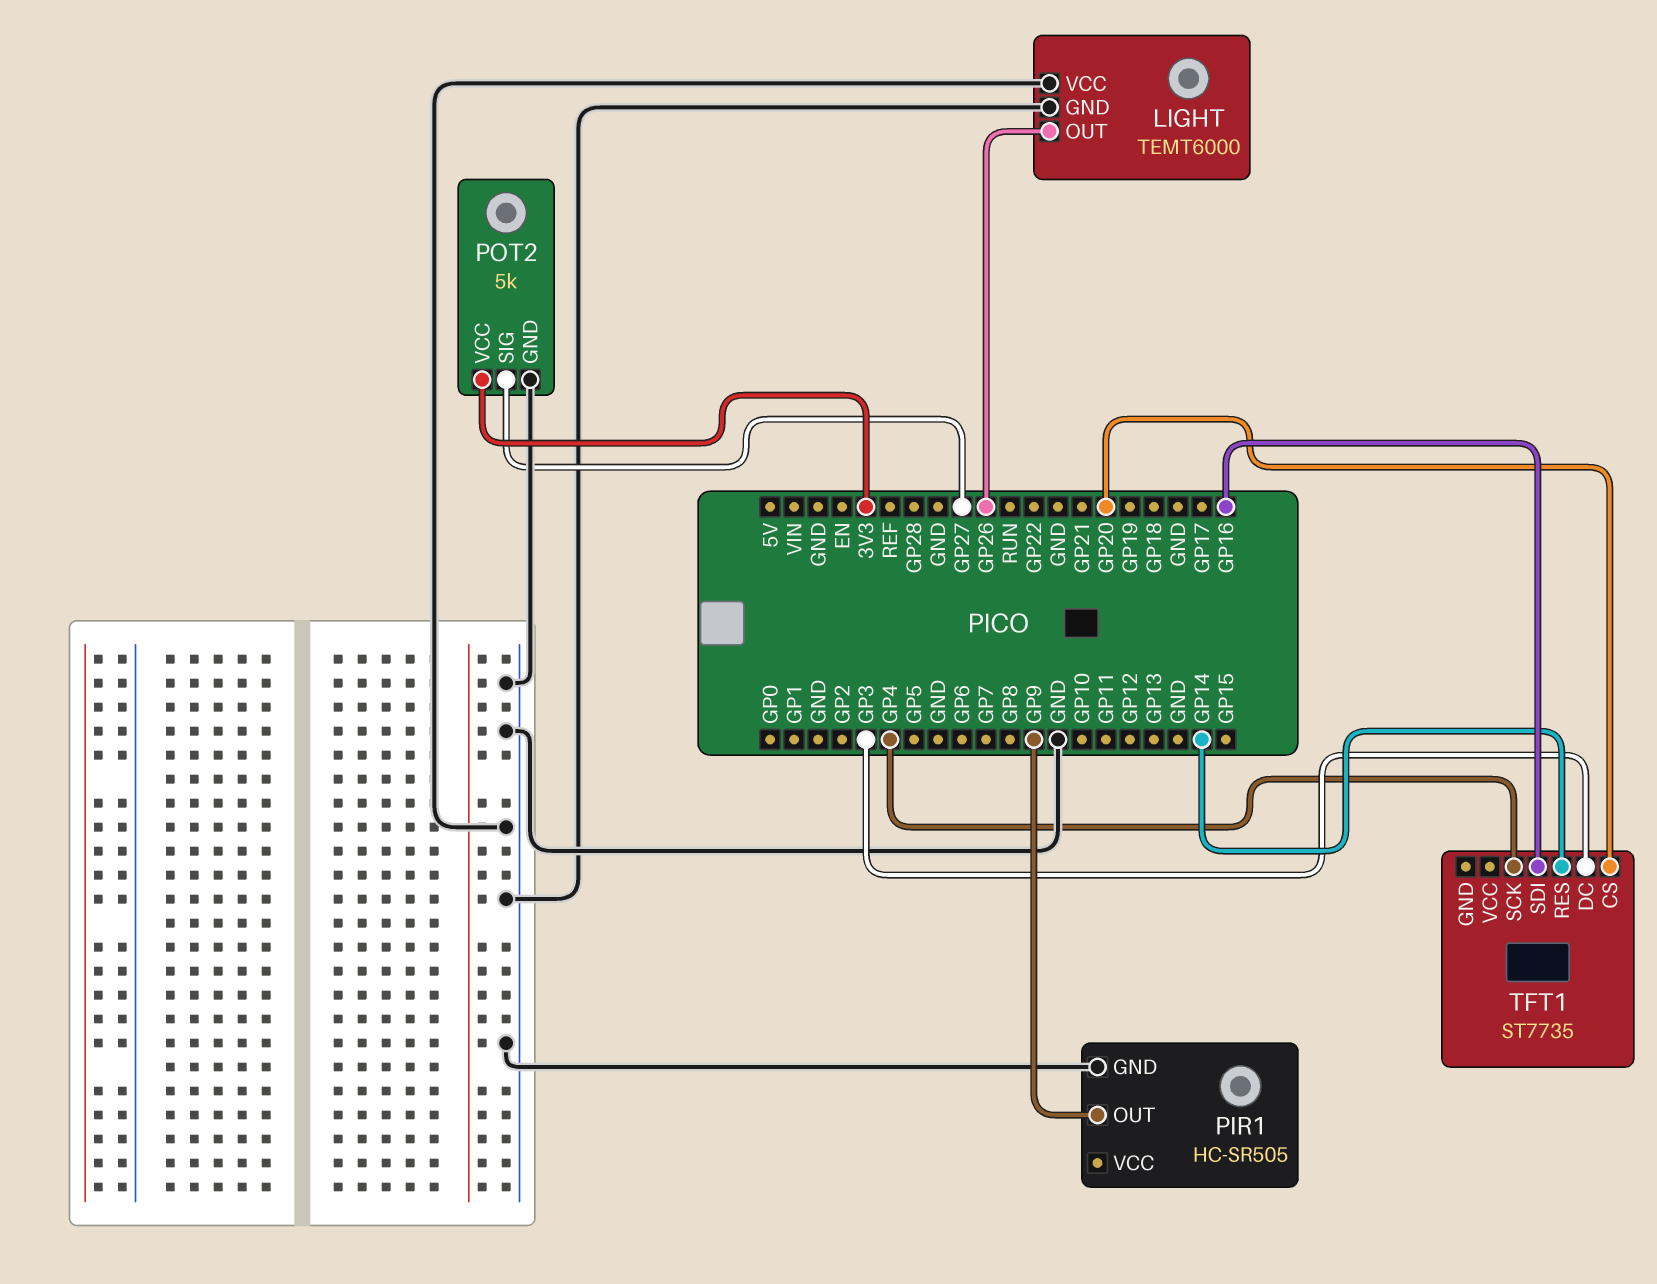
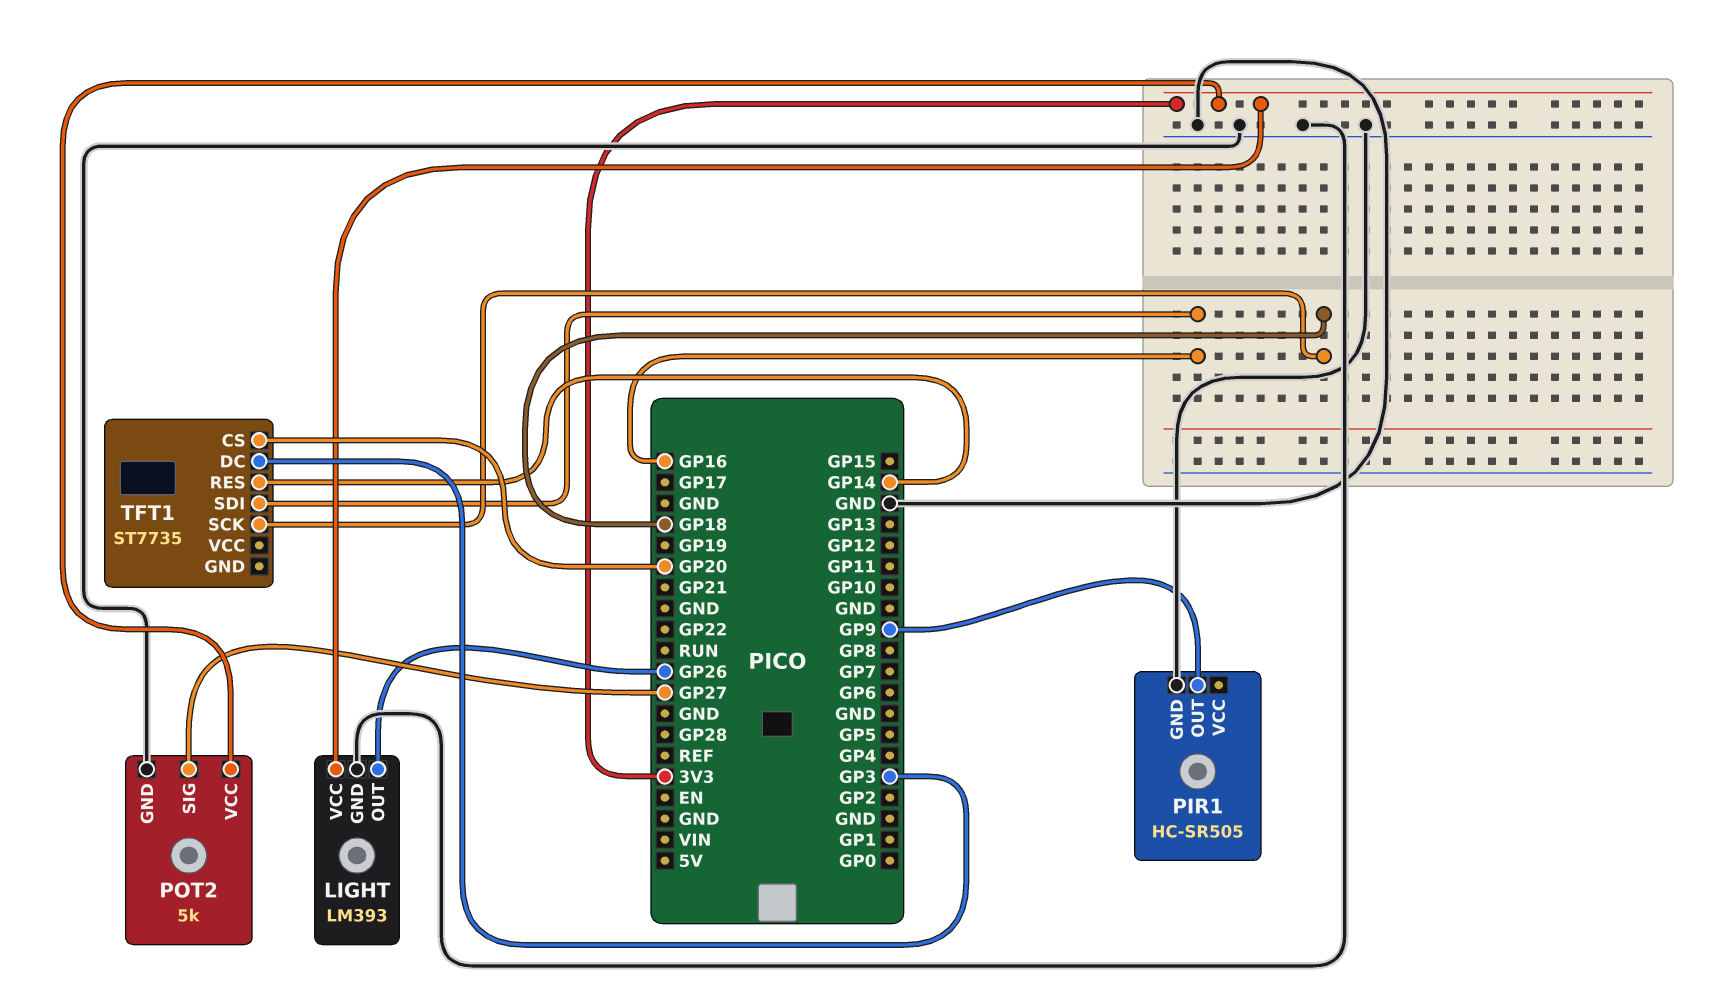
LIGHT: TEMT6000 -> LM393
LIGHT pin VCC: GND -> 3V3
TFT1 pin SCK: GP4 -> GP18

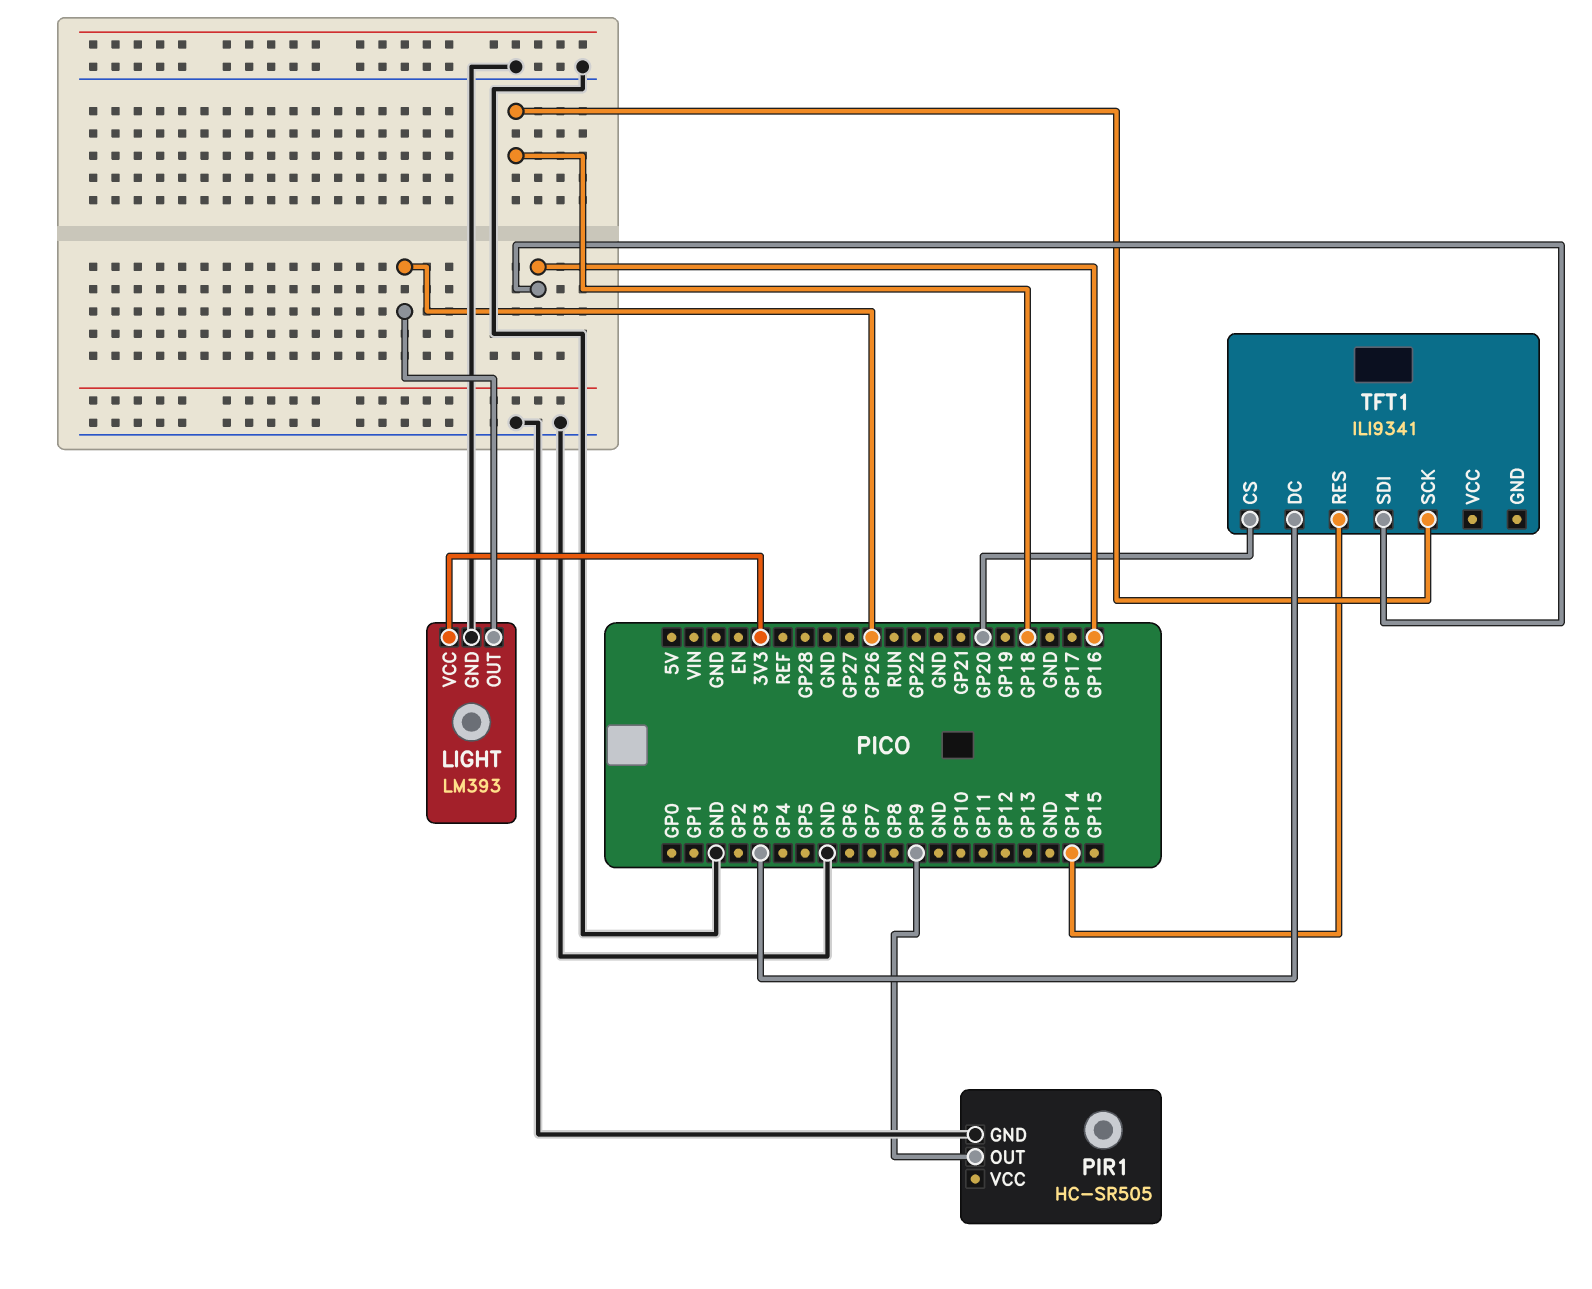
POT2: 5k -> none
POT2 pin GND: GND -> none
POT2 pin SIG: GP27 -> none
POT2 pin VCC: 3V3 -> none
TFT1: ST7735 -> ILI9341

